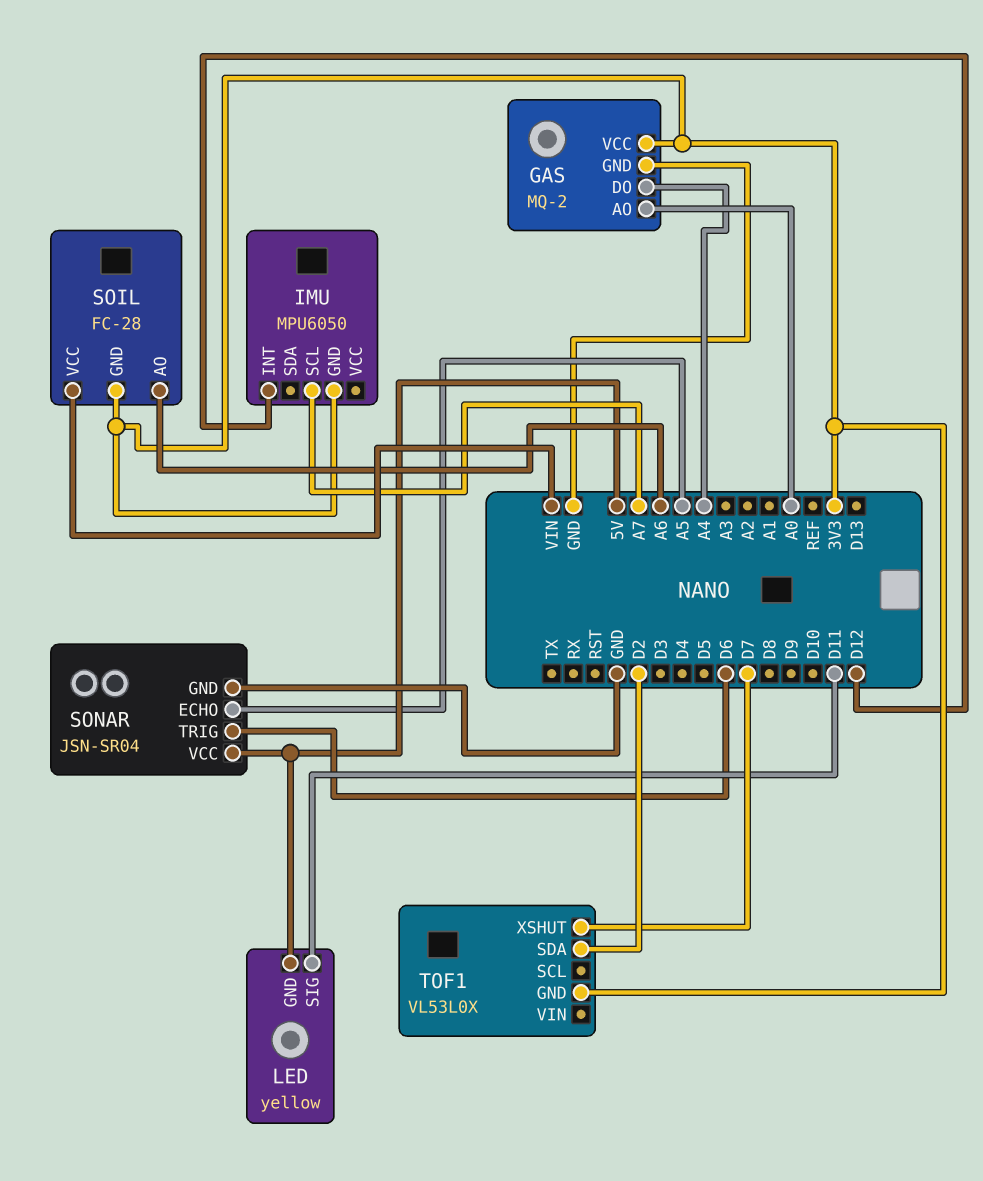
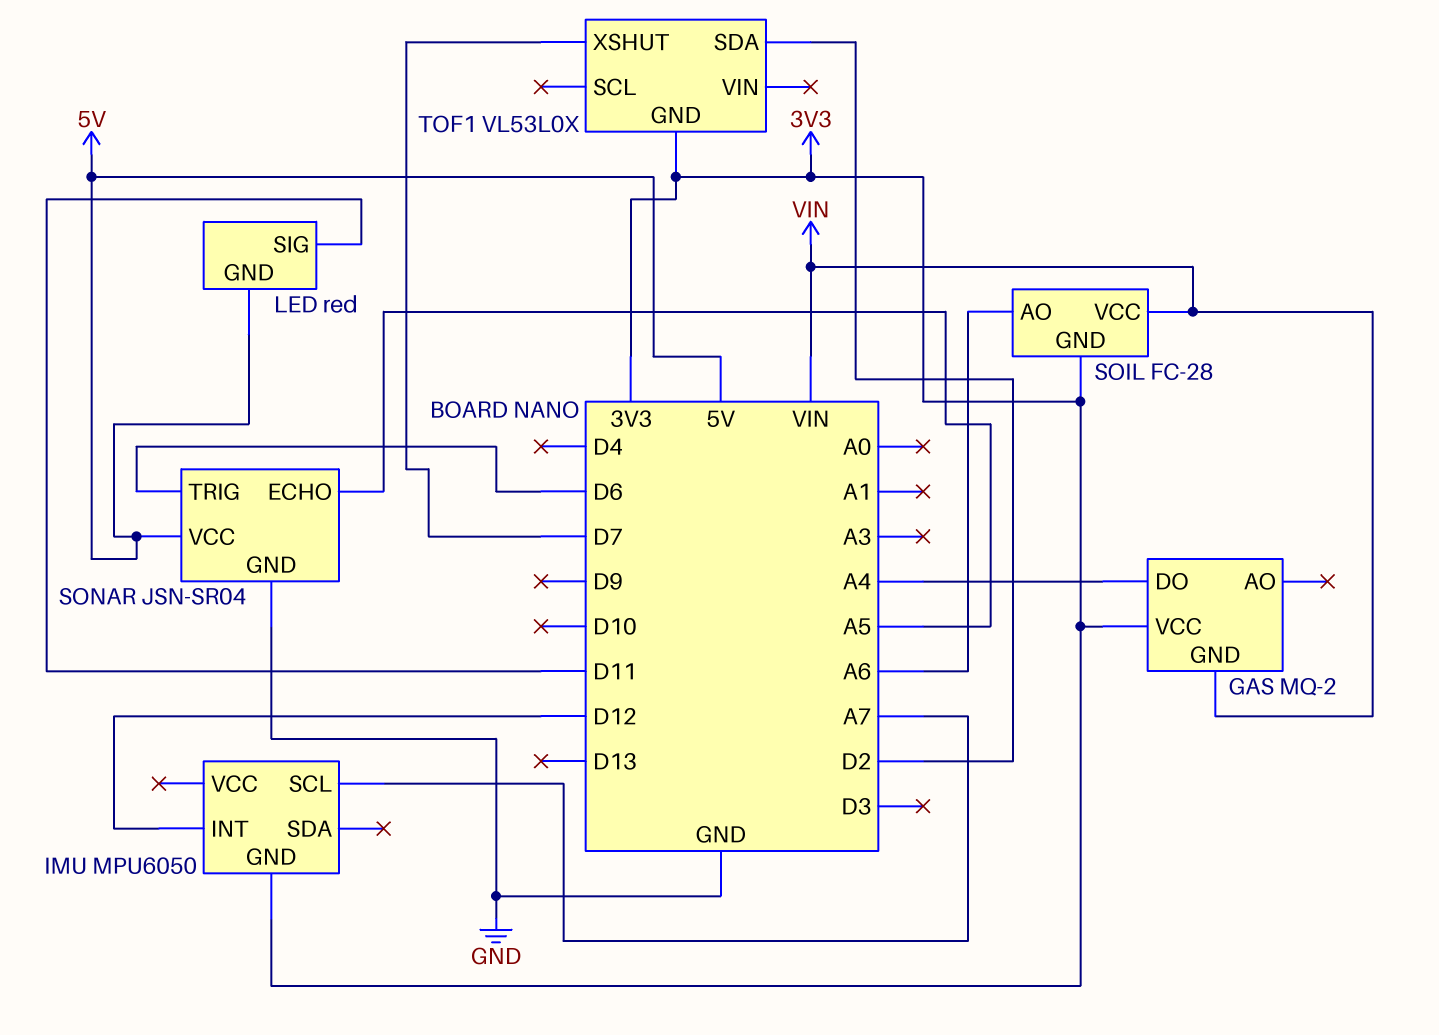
GAS pin AO: A0 -> none
GAS pin GND: GND -> VIN
LED: yellow -> red

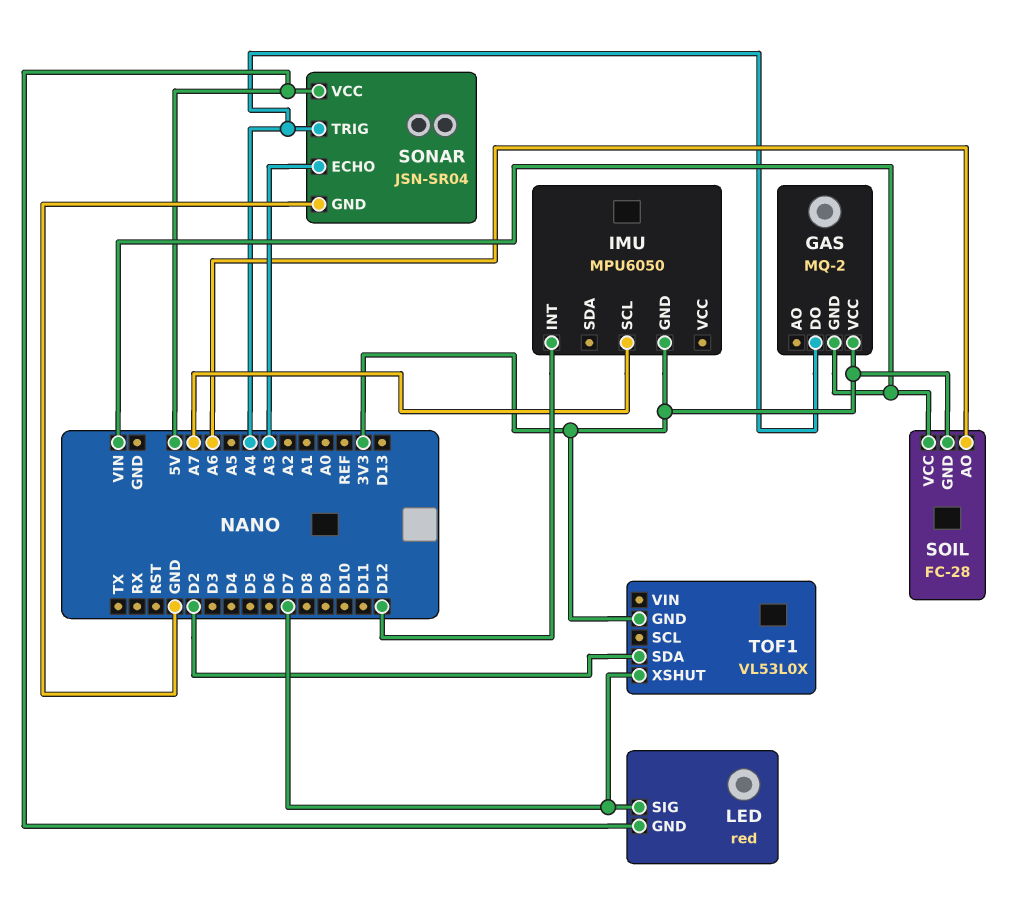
LED pin SIG: D11 -> D7
SONAR pin ECHO: A5 -> A3
SONAR pin TRIG: D6 -> A4

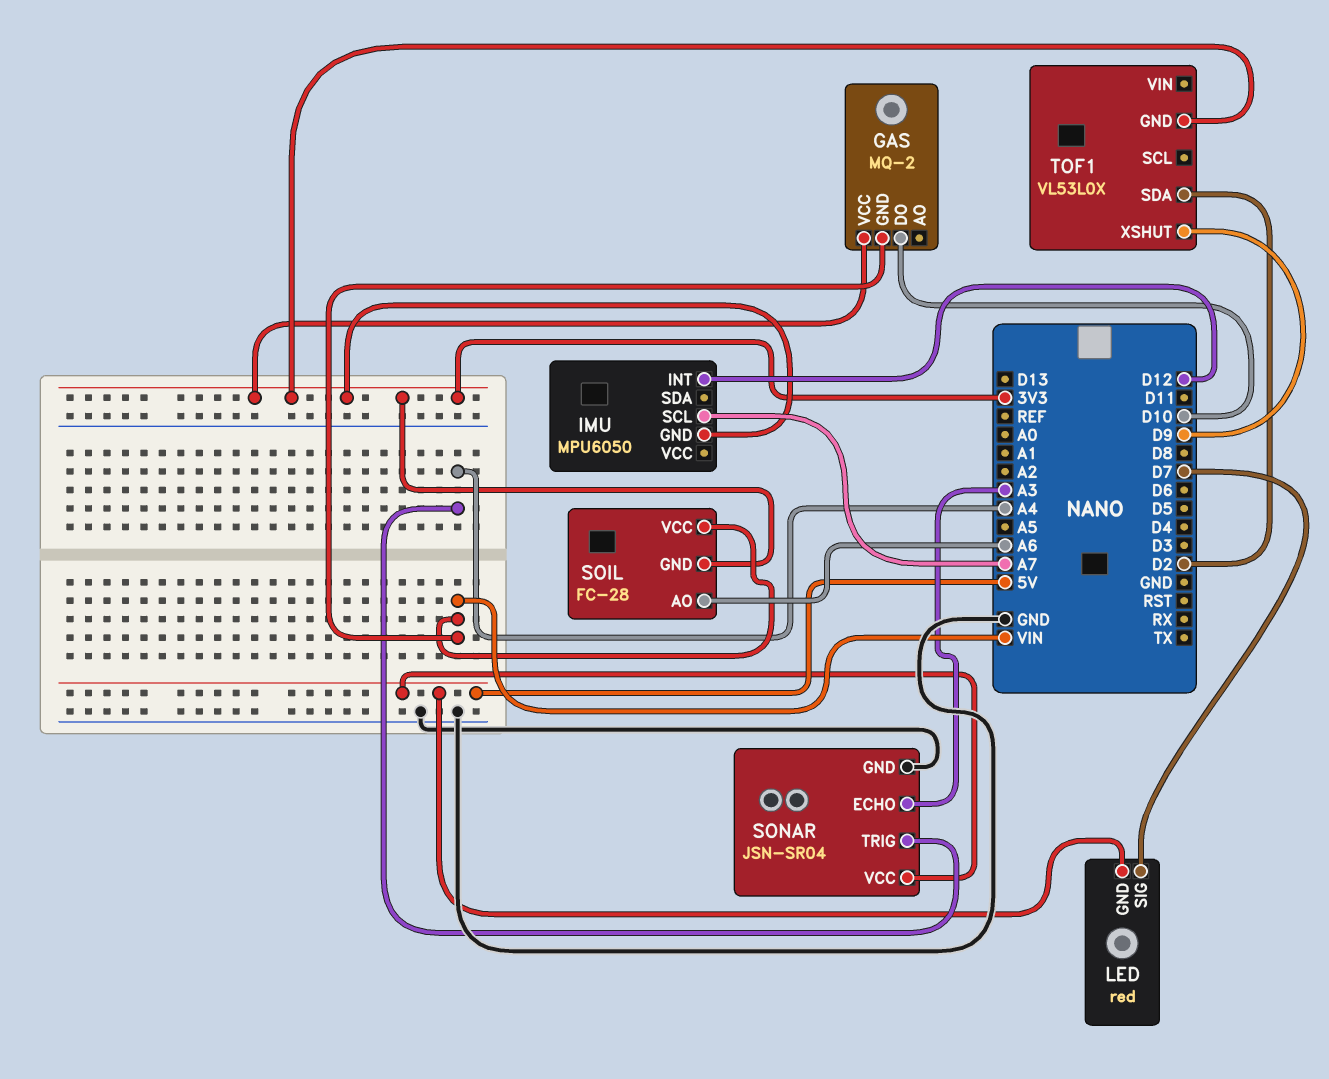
GAS pin DO: A4 -> D10
TOF1 pin XSHUT: D7 -> D9

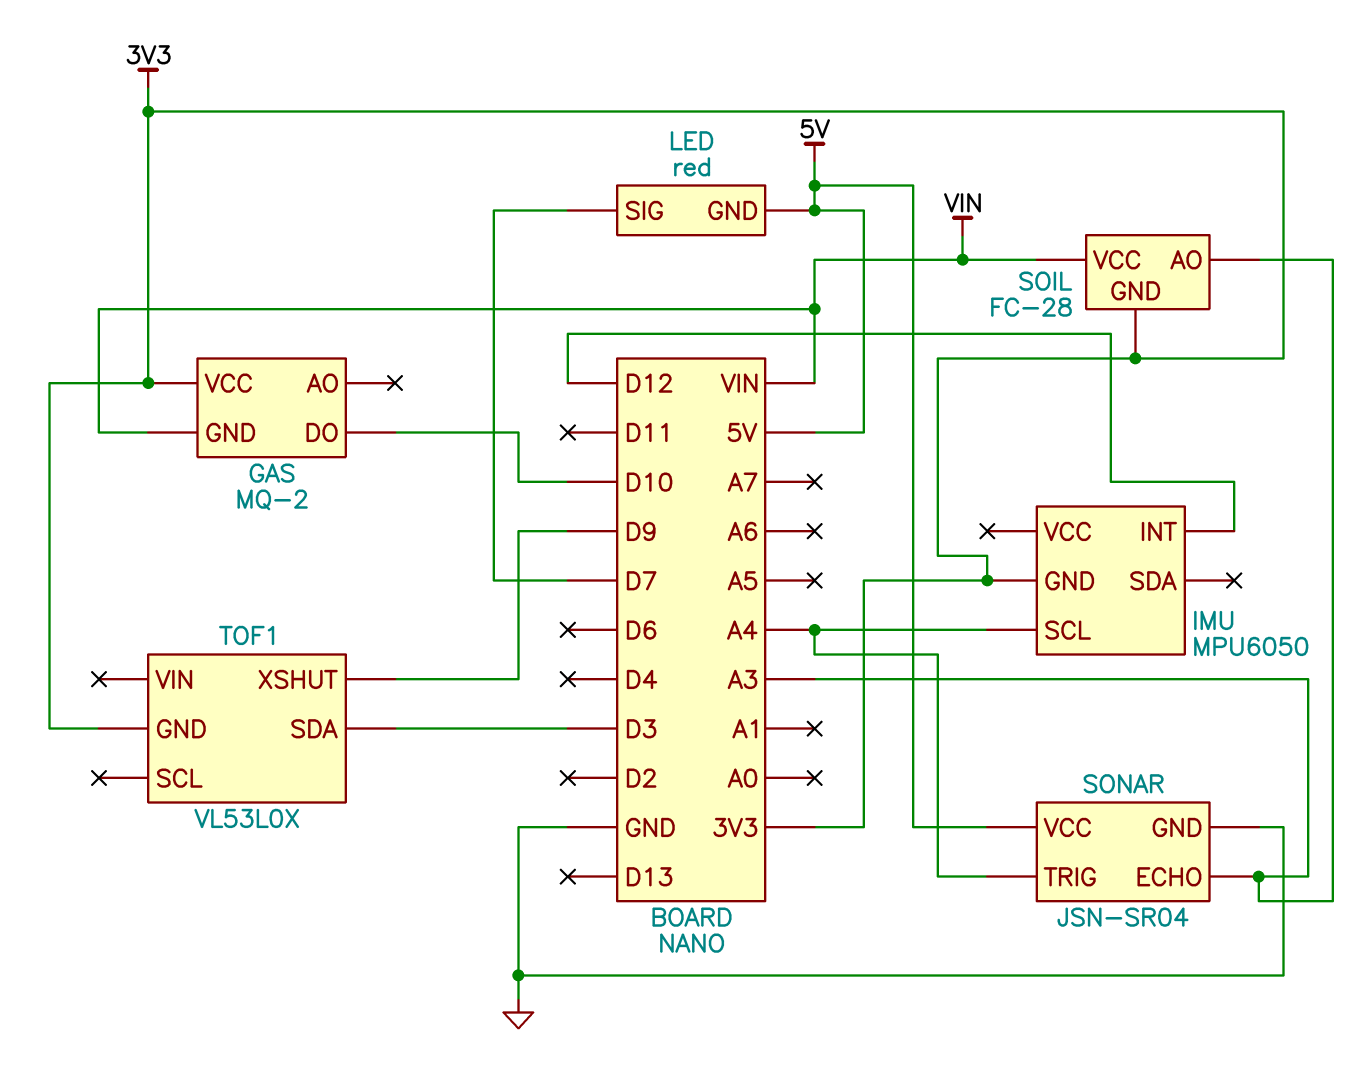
IMU pin SCL: A7 -> A4
SOIL pin AO: A6 -> A3
TOF1 pin SDA: D2 -> D3

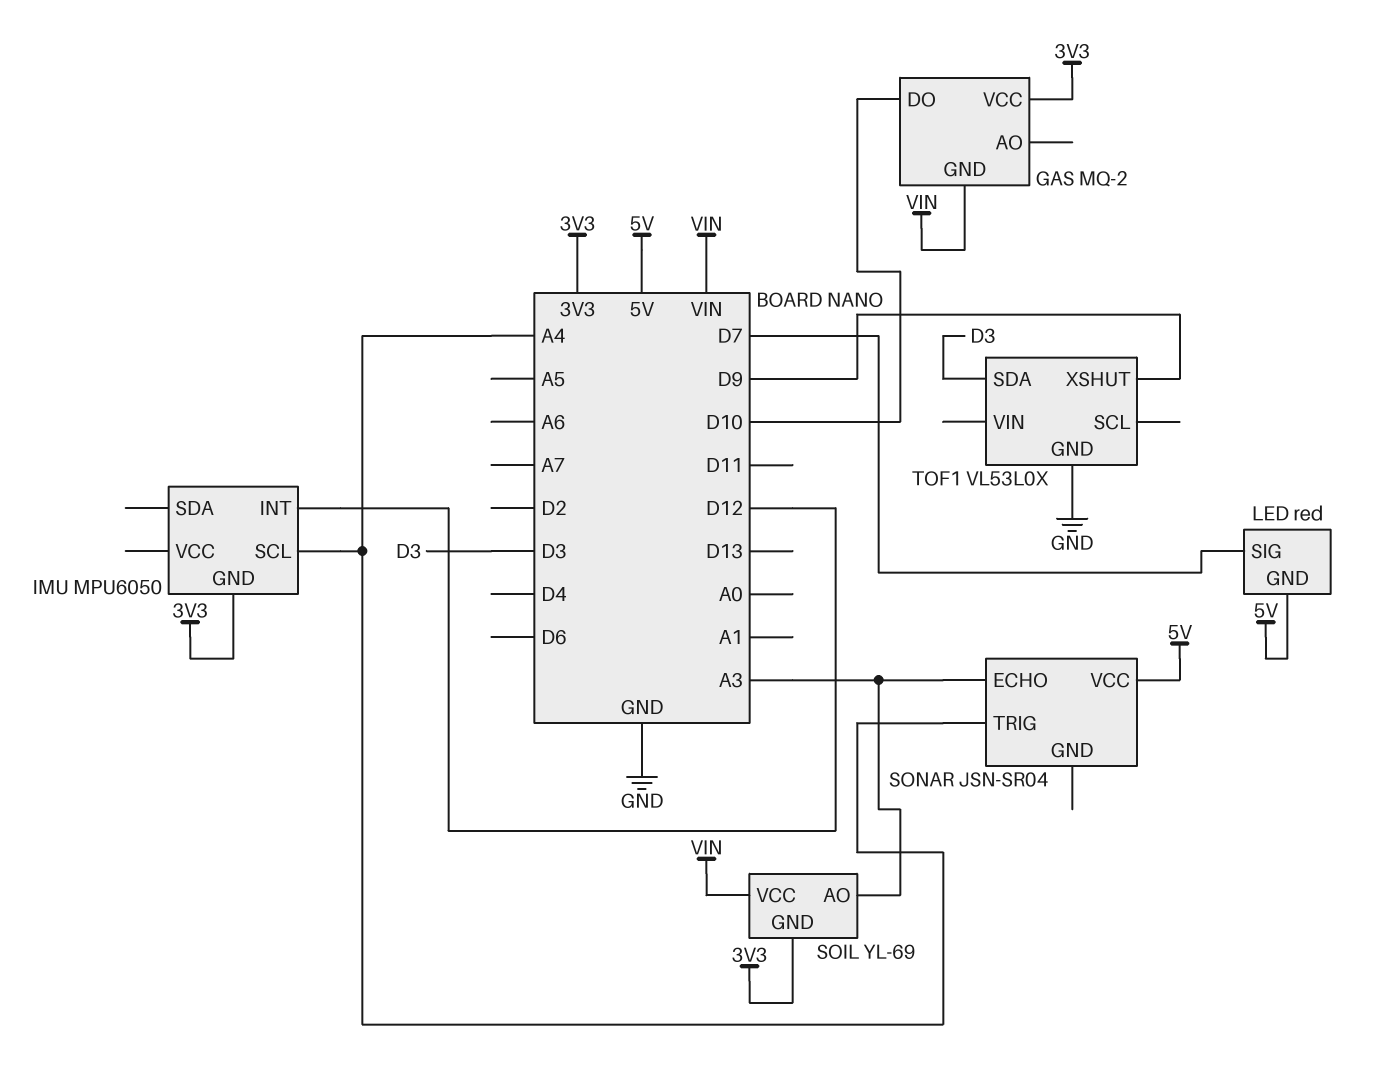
SOIL: FC-28 -> YL-69
SONAR pin GND: GND -> none
TOF1 pin GND: 3V3 -> GND

